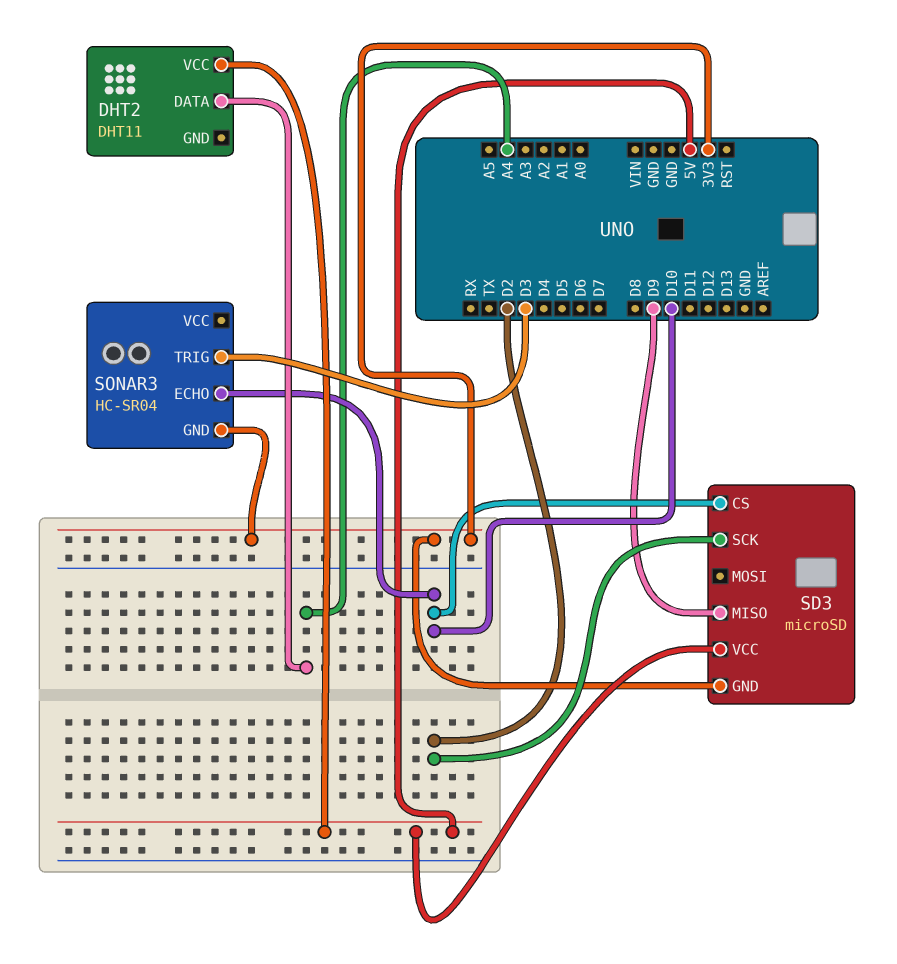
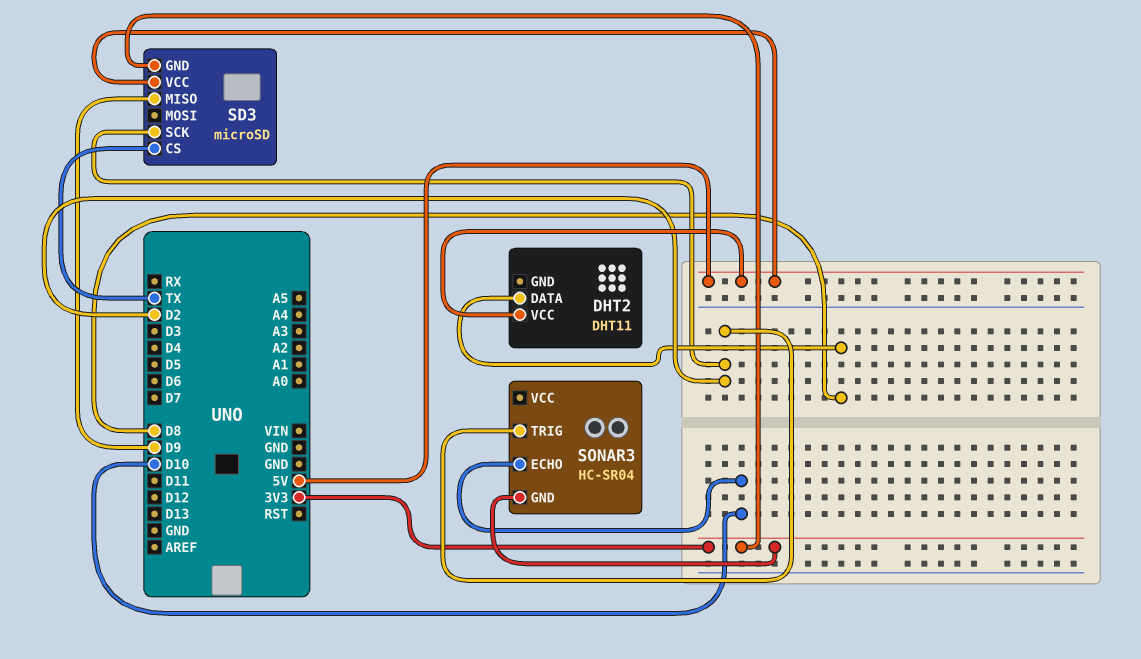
DHT2 pin DATA: A4 -> D8
SD3 pin CS: D10 -> TX
SONAR3 pin TRIG: D3 -> D2

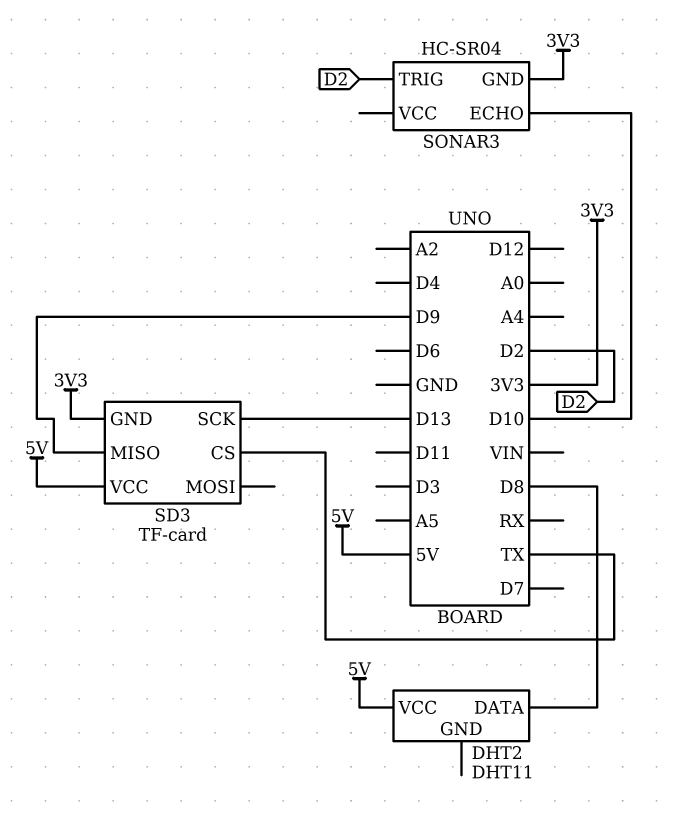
SD3: microSD -> TF-card
SD3 pin SCK: D2 -> D13

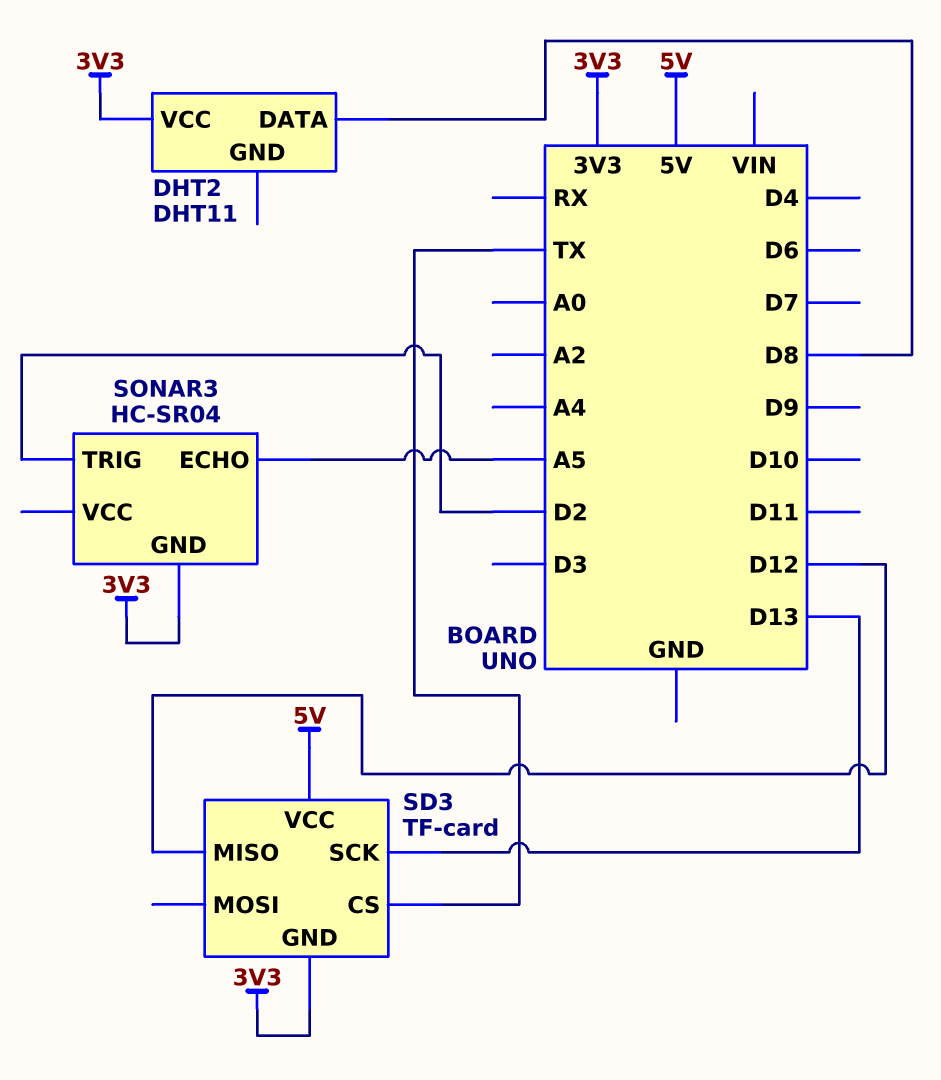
DHT2 pin VCC: 5V -> 3V3
SD3 pin MISO: D9 -> D12
SONAR3 pin ECHO: D10 -> A5

